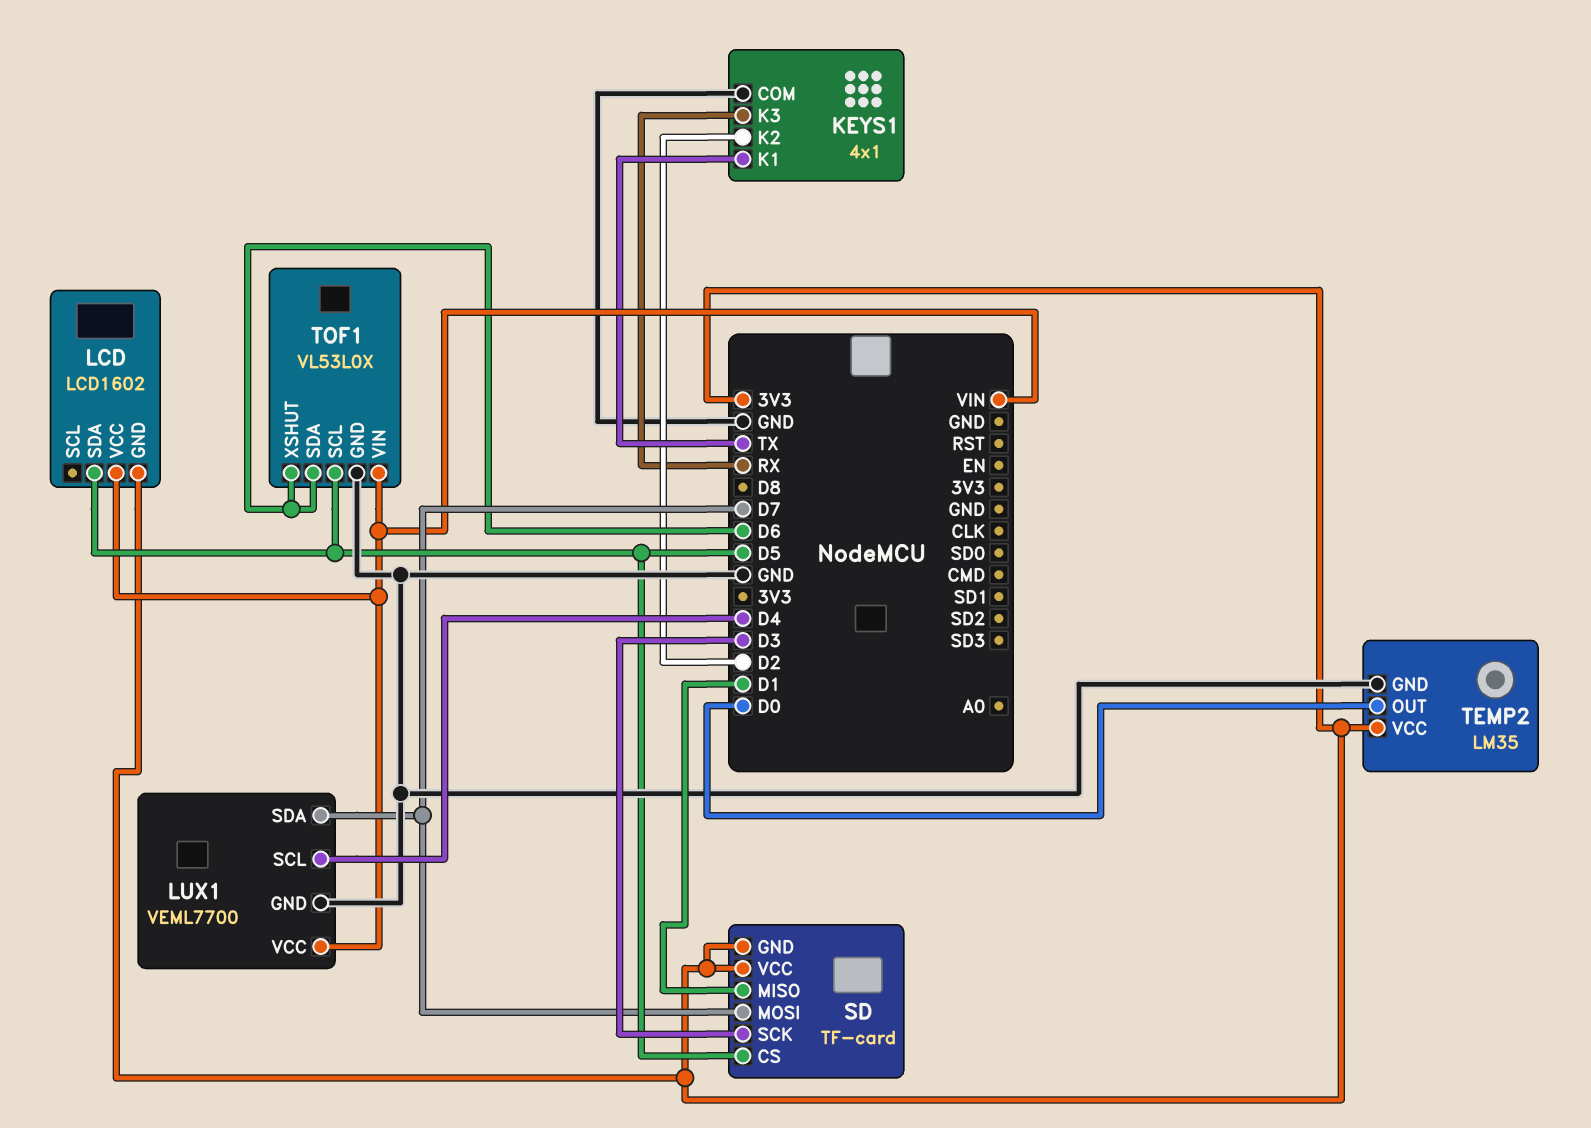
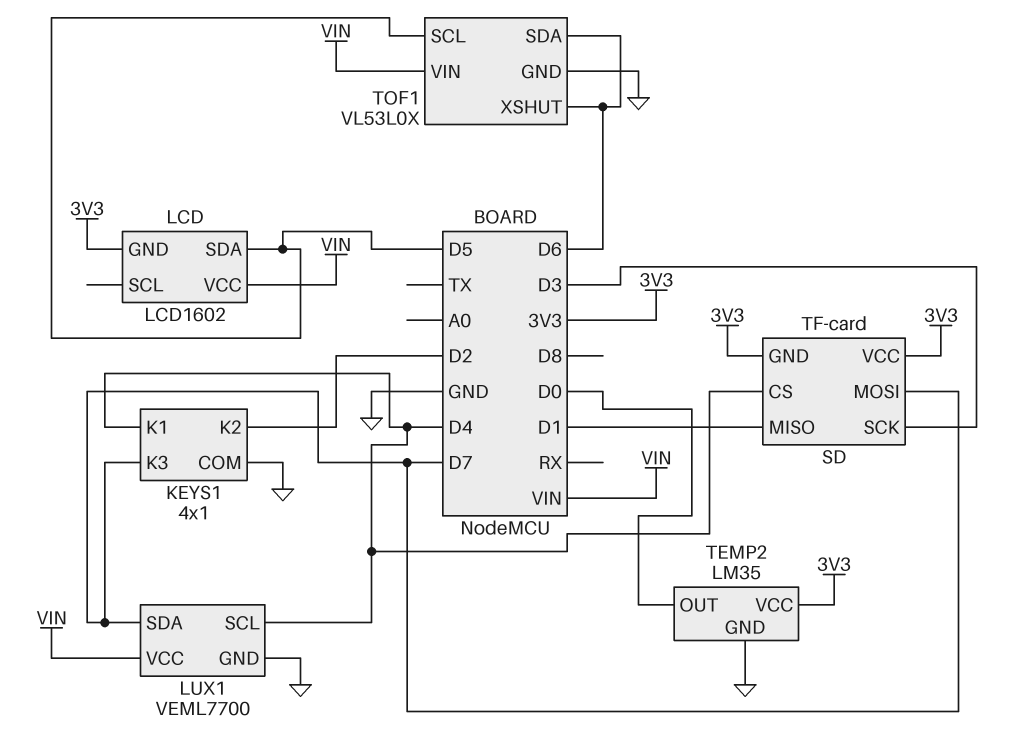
KEYS1 pin K1: TX -> D4
KEYS1 pin K3: RX -> D7
SD pin CS: D5 -> D4

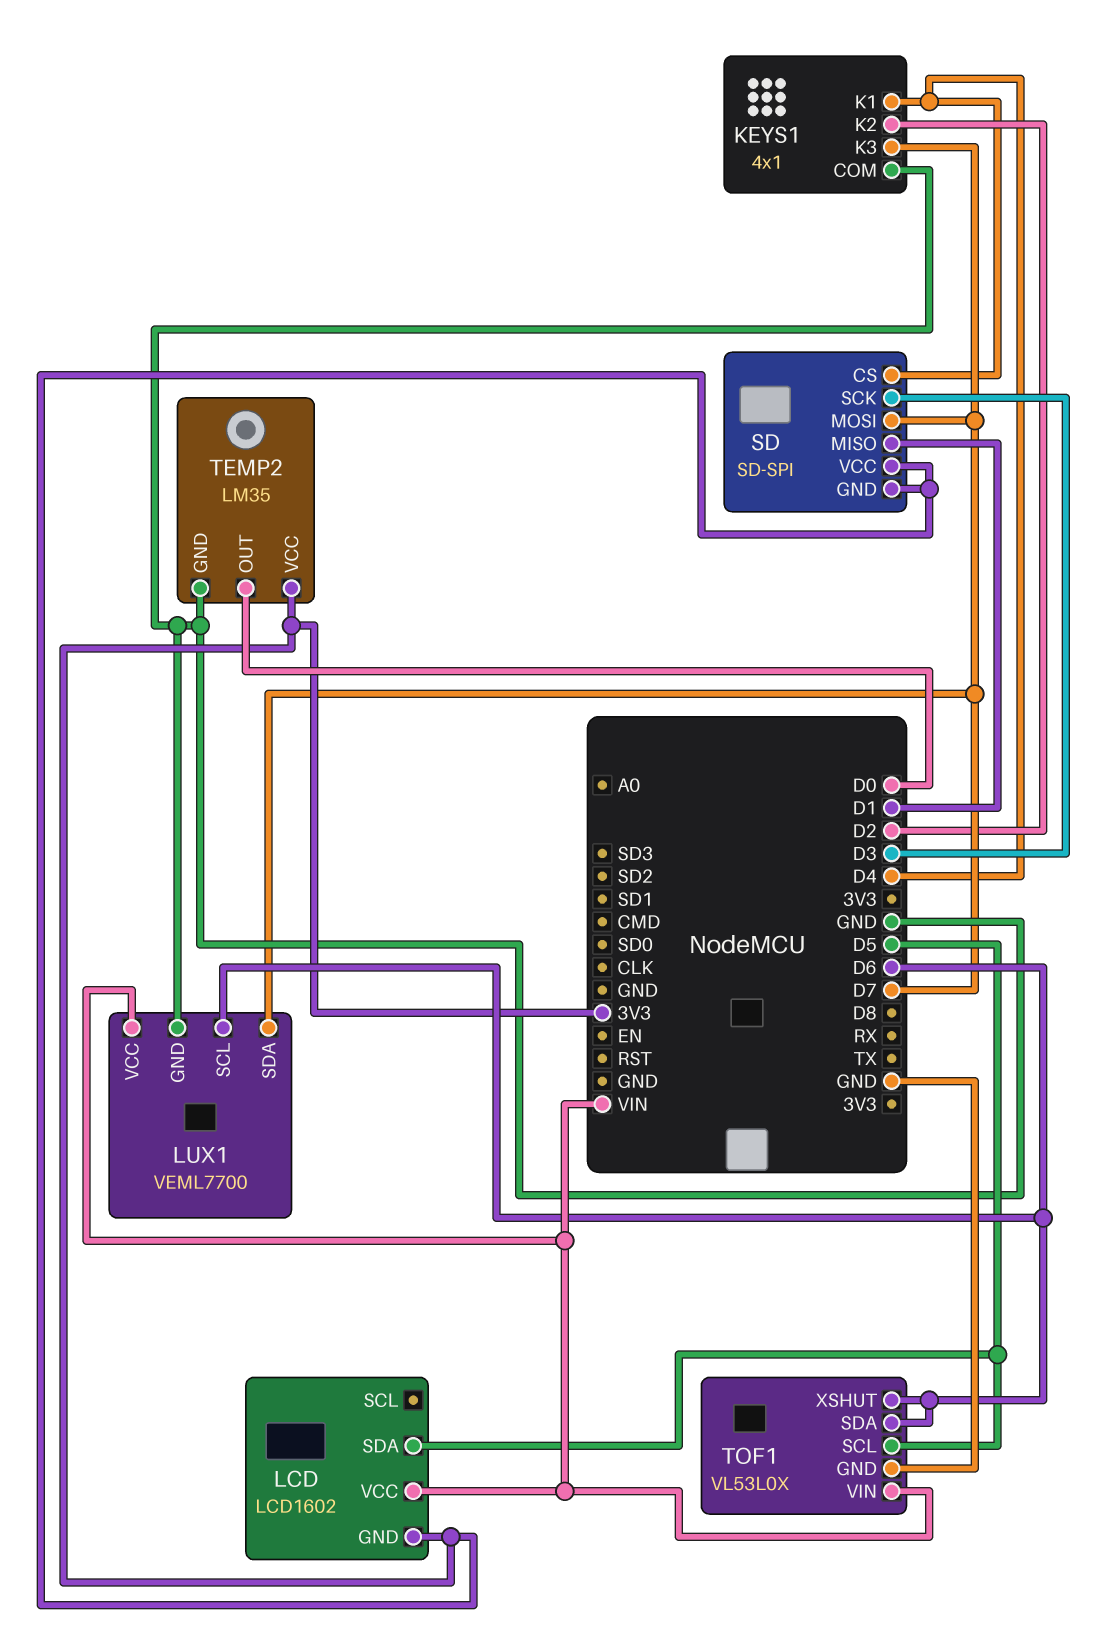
LUX1 pin SCL: D4 -> D6
SD: TF-card -> SD-SPI

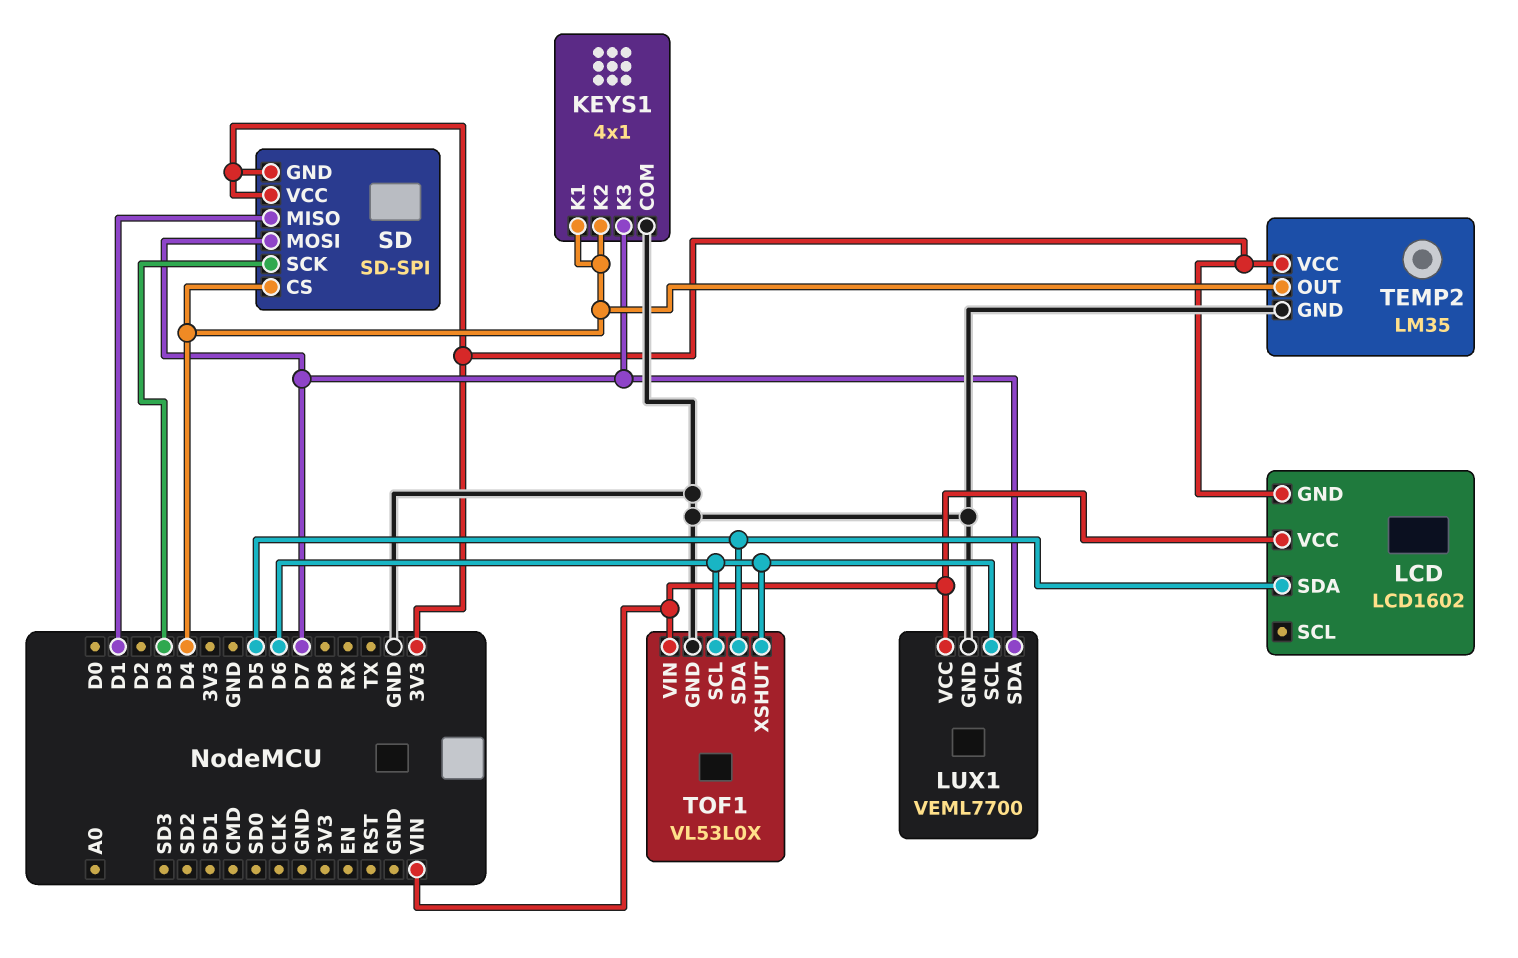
KEYS1 pin K2: D2 -> D4
TEMP2 pin OUT: D0 -> D4
TOF1 pin SCL: D5 -> D6
TOF1 pin SDA: D6 -> D5

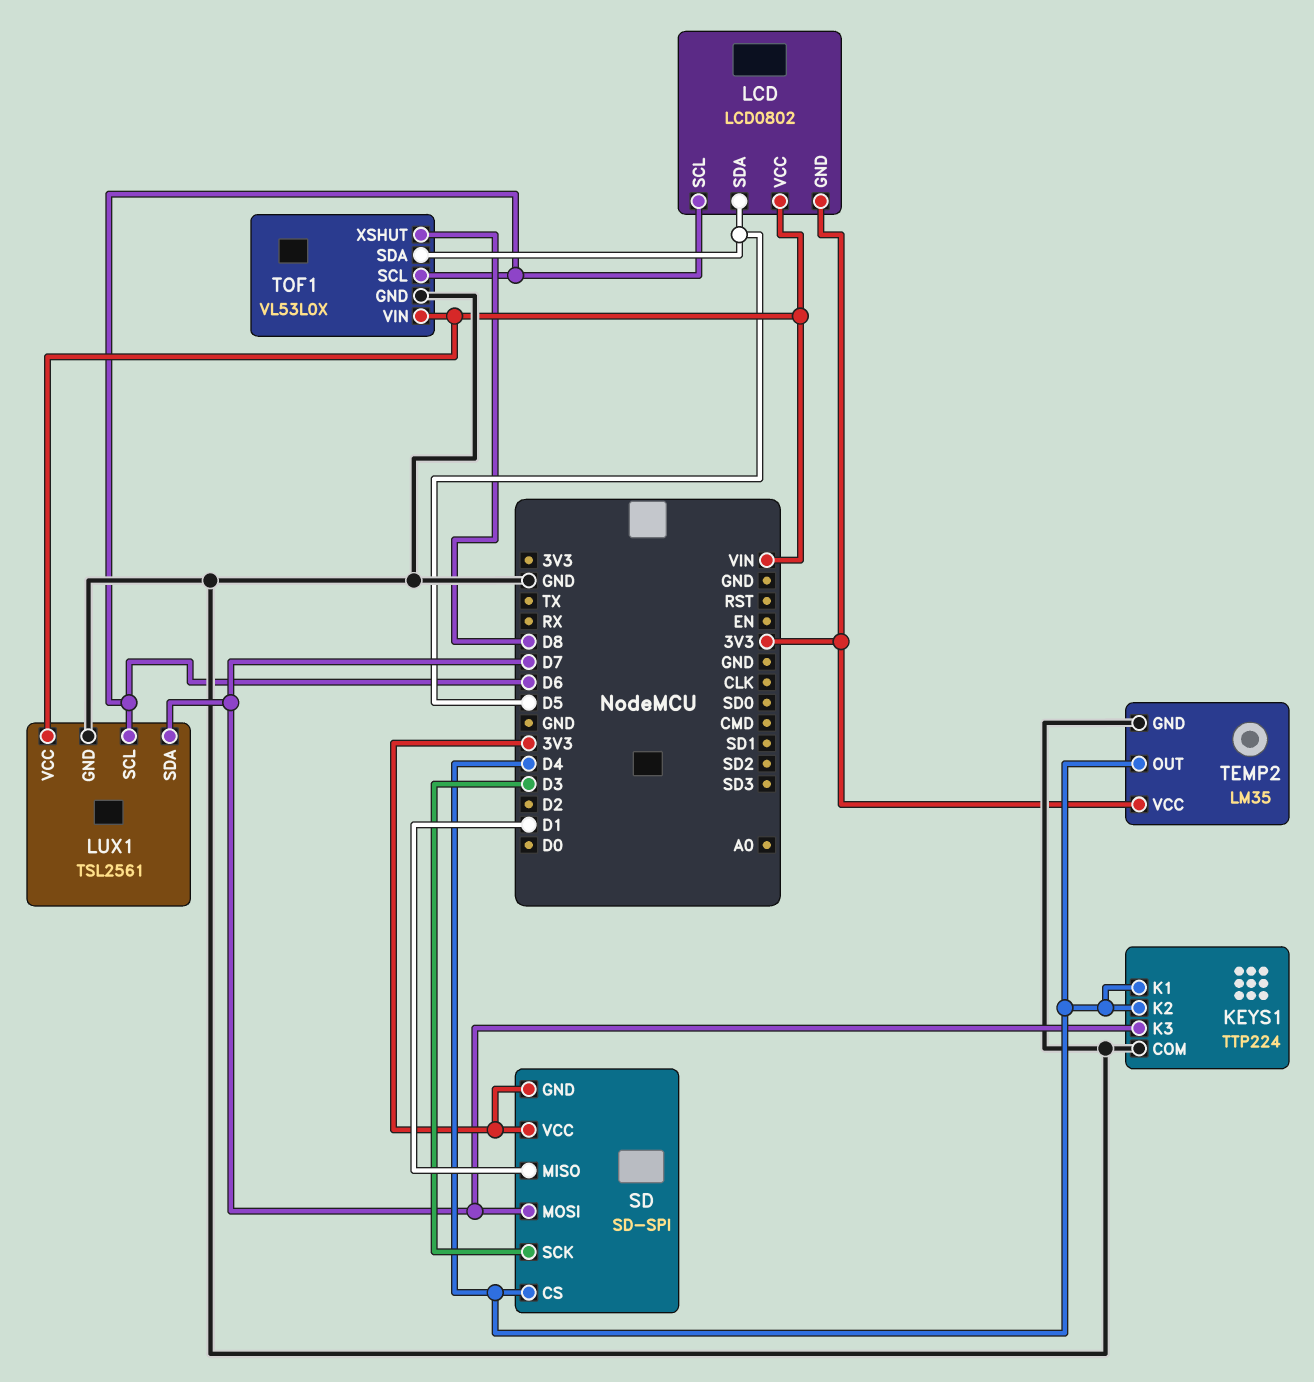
KEYS1: 4x1 -> TTP224
LCD: LCD1602 -> LCD0802
LCD pin SCL: none -> D6
LUX1: VEML7700 -> TSL2561
TOF1 pin XSHUT: D6 -> D8

